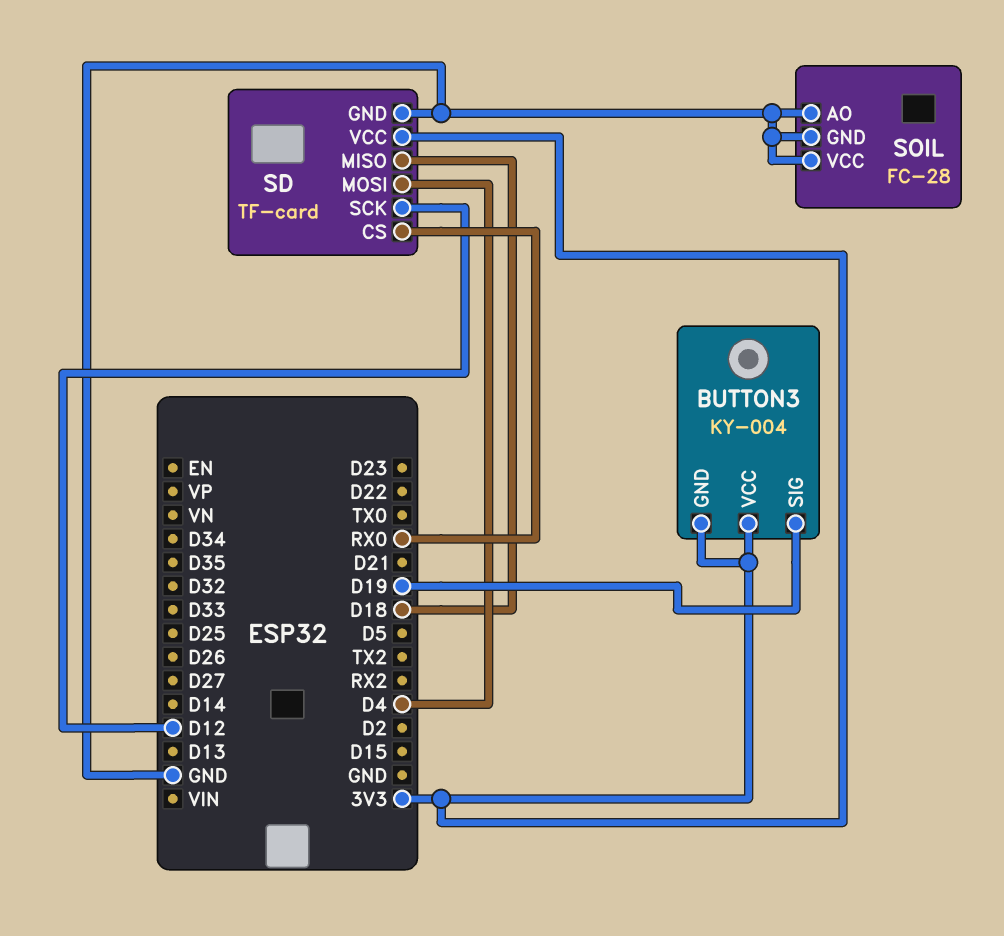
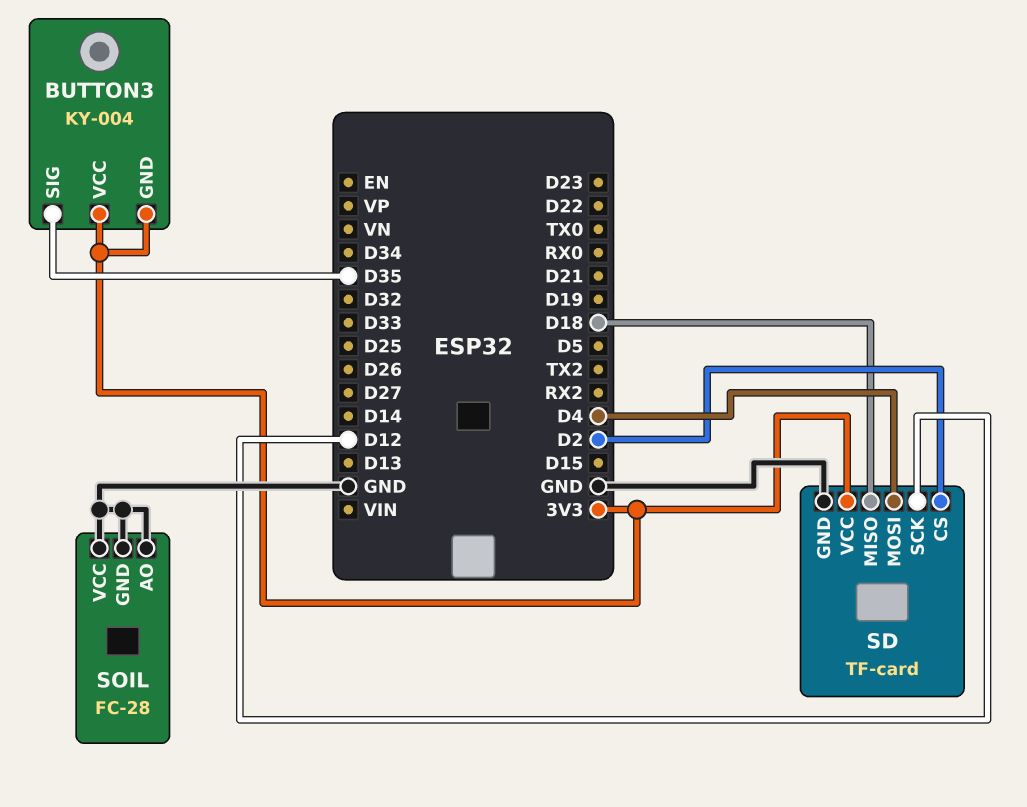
BUTTON3 pin SIG: D19 -> D35
SD pin CS: RX0 -> D2

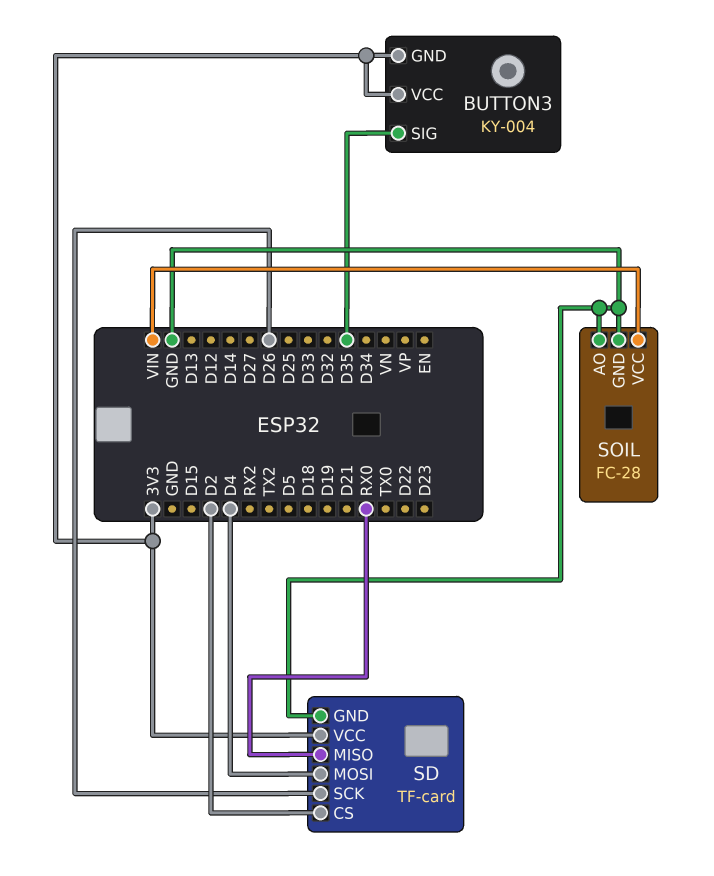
SD pin MISO: D18 -> RX0
SD pin SCK: D12 -> D26
SOIL pin VCC: GND -> VIN

